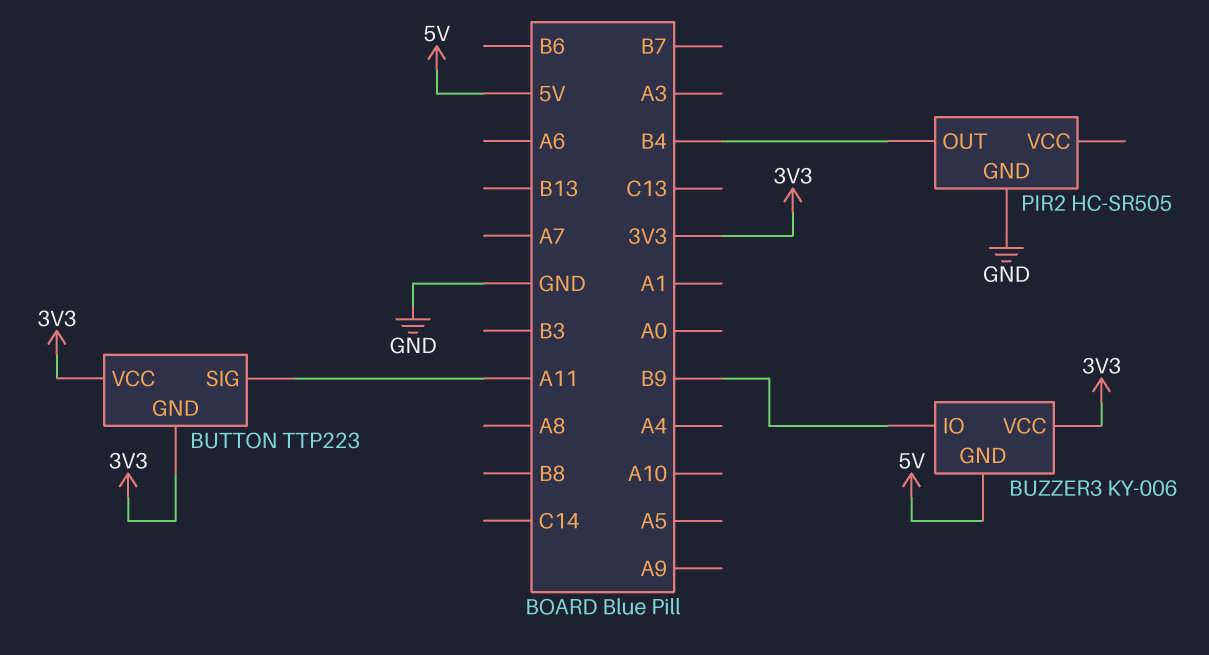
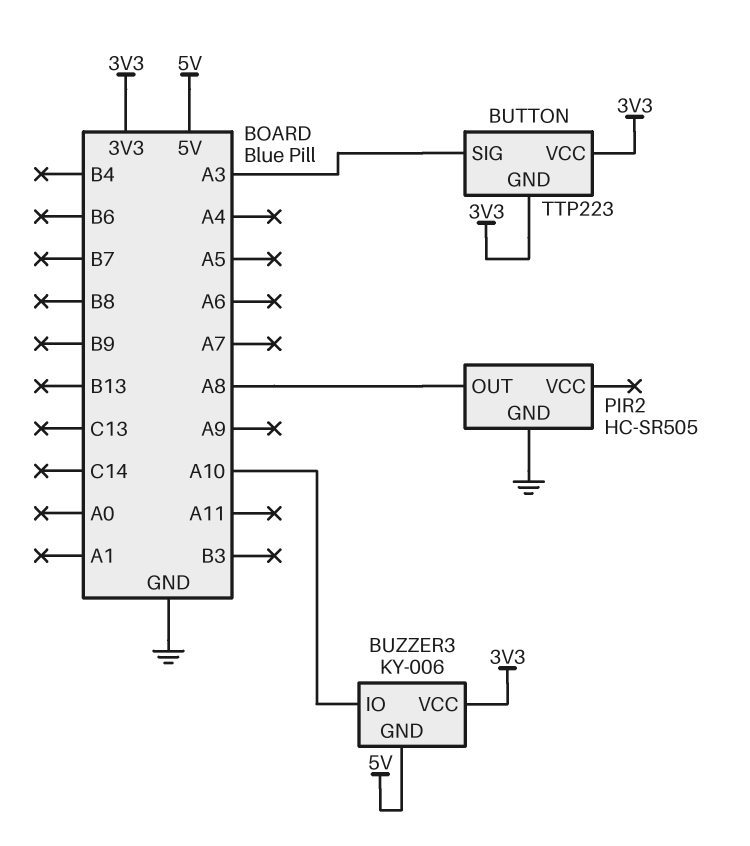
BUTTON pin SIG: A11 -> A3
BUZZER3 pin IO: B9 -> A10
PIR2 pin OUT: B4 -> A8

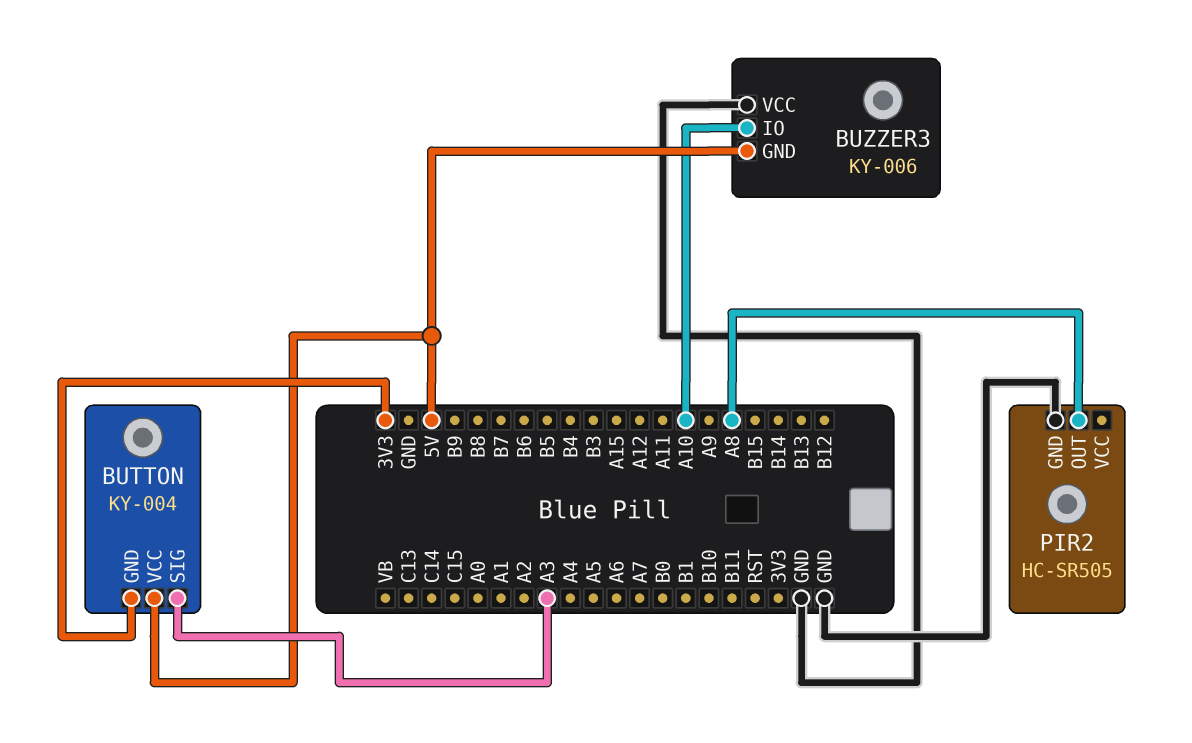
BUTTON: TTP223 -> KY-004
BUTTON pin VCC: 3V3 -> 5V
BUZZER3 pin VCC: 3V3 -> GND

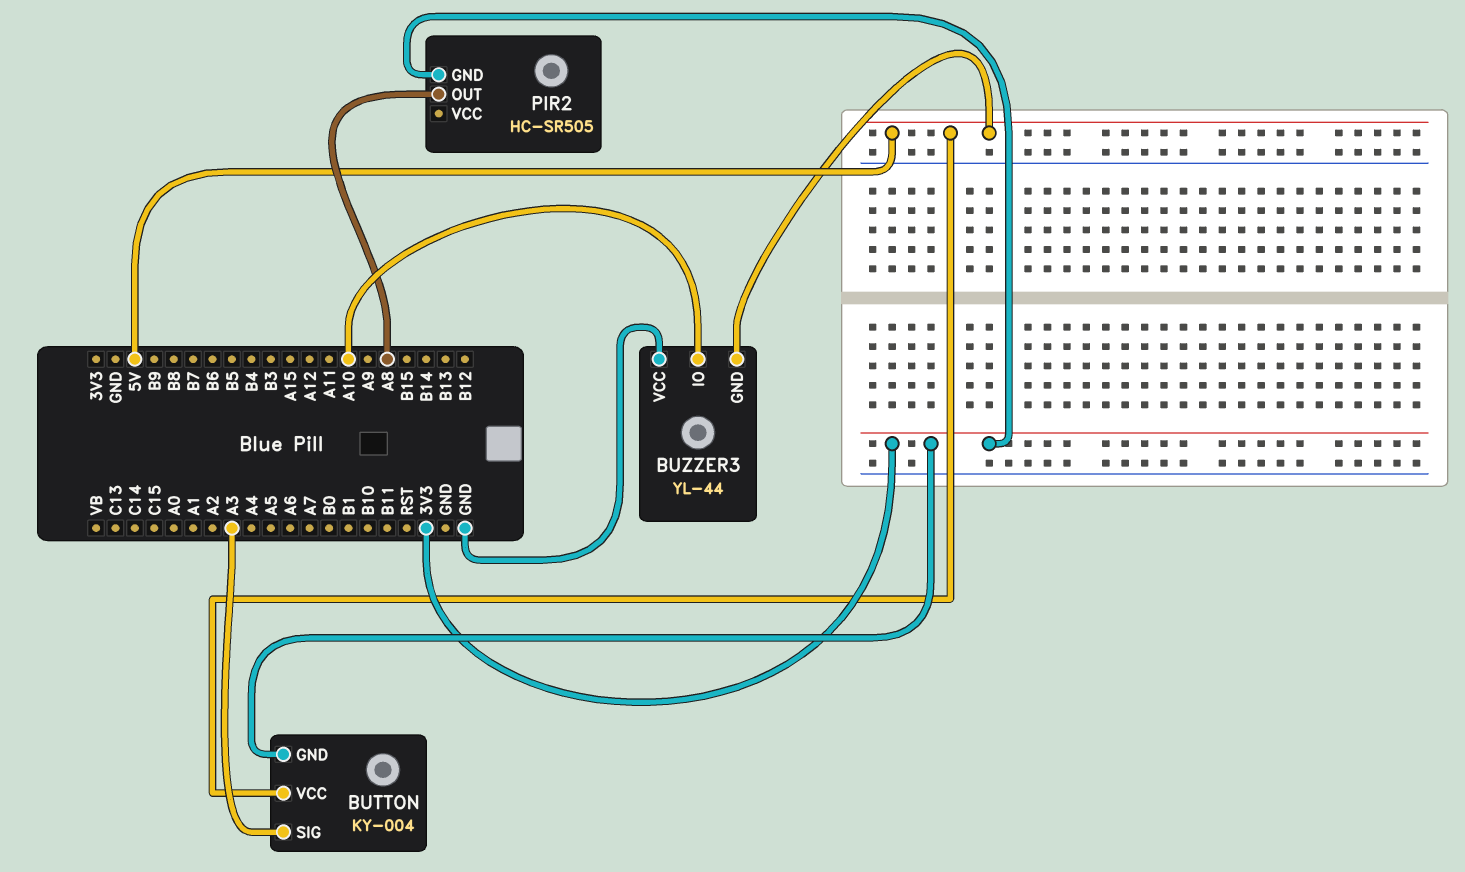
BUZZER3: KY-006 -> YL-44
PIR2 pin GND: GND -> 3V3

